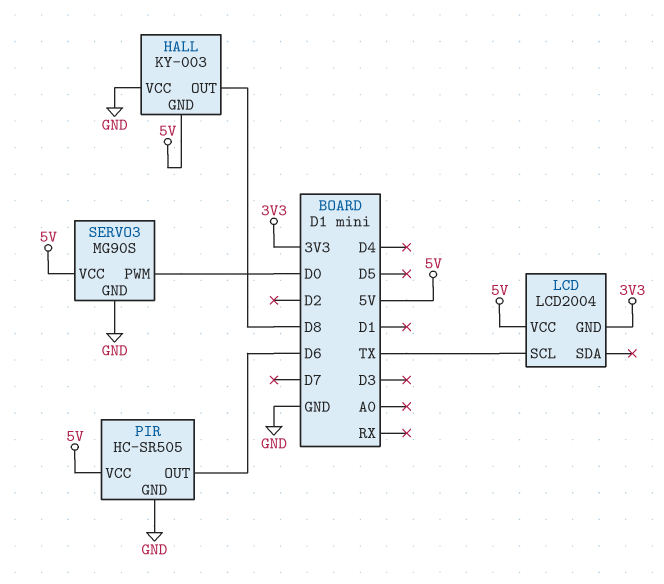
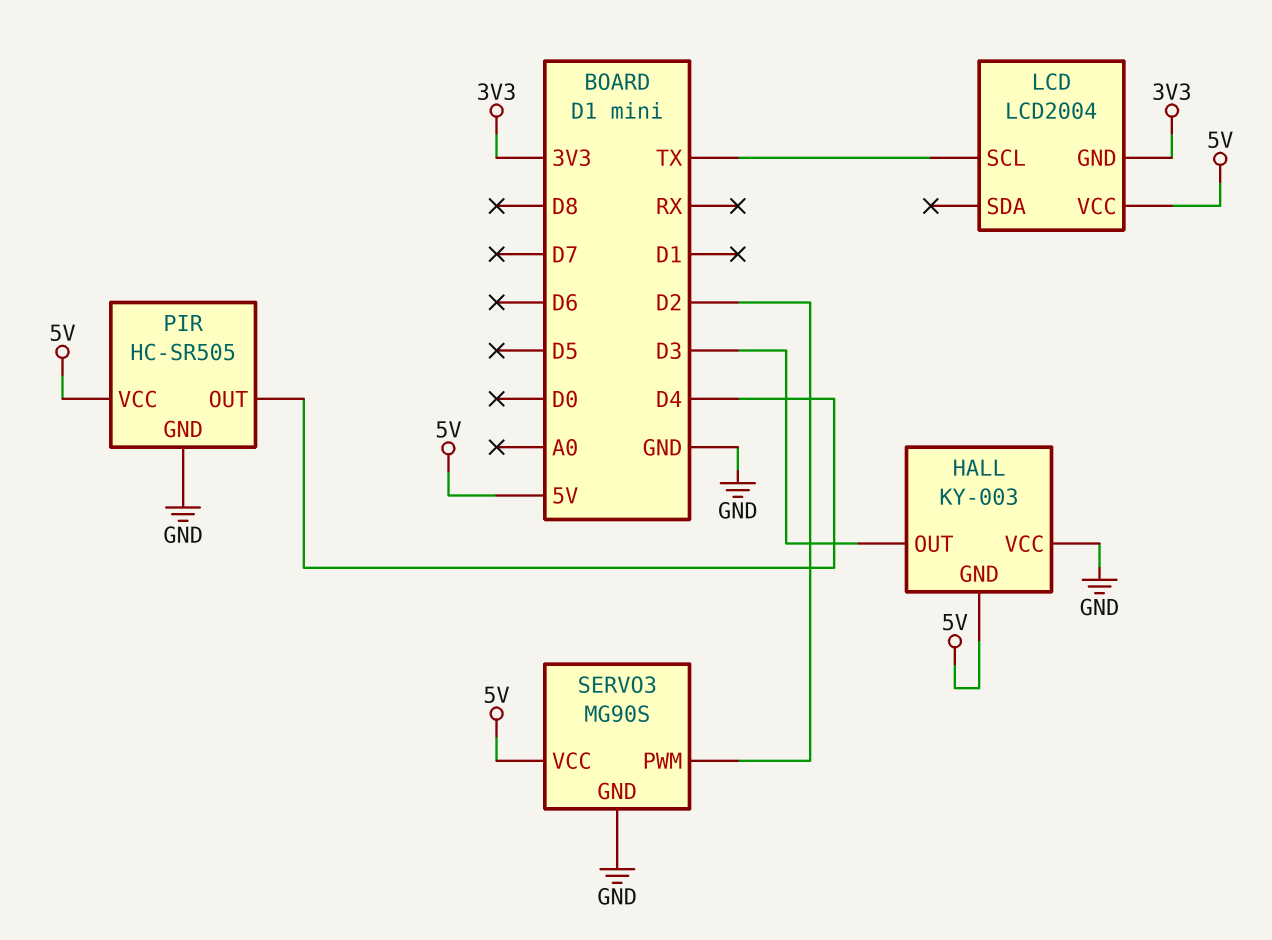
HALL pin OUT: D8 -> D3
PIR pin OUT: D6 -> D4
SERVO3 pin PWM: D0 -> D2

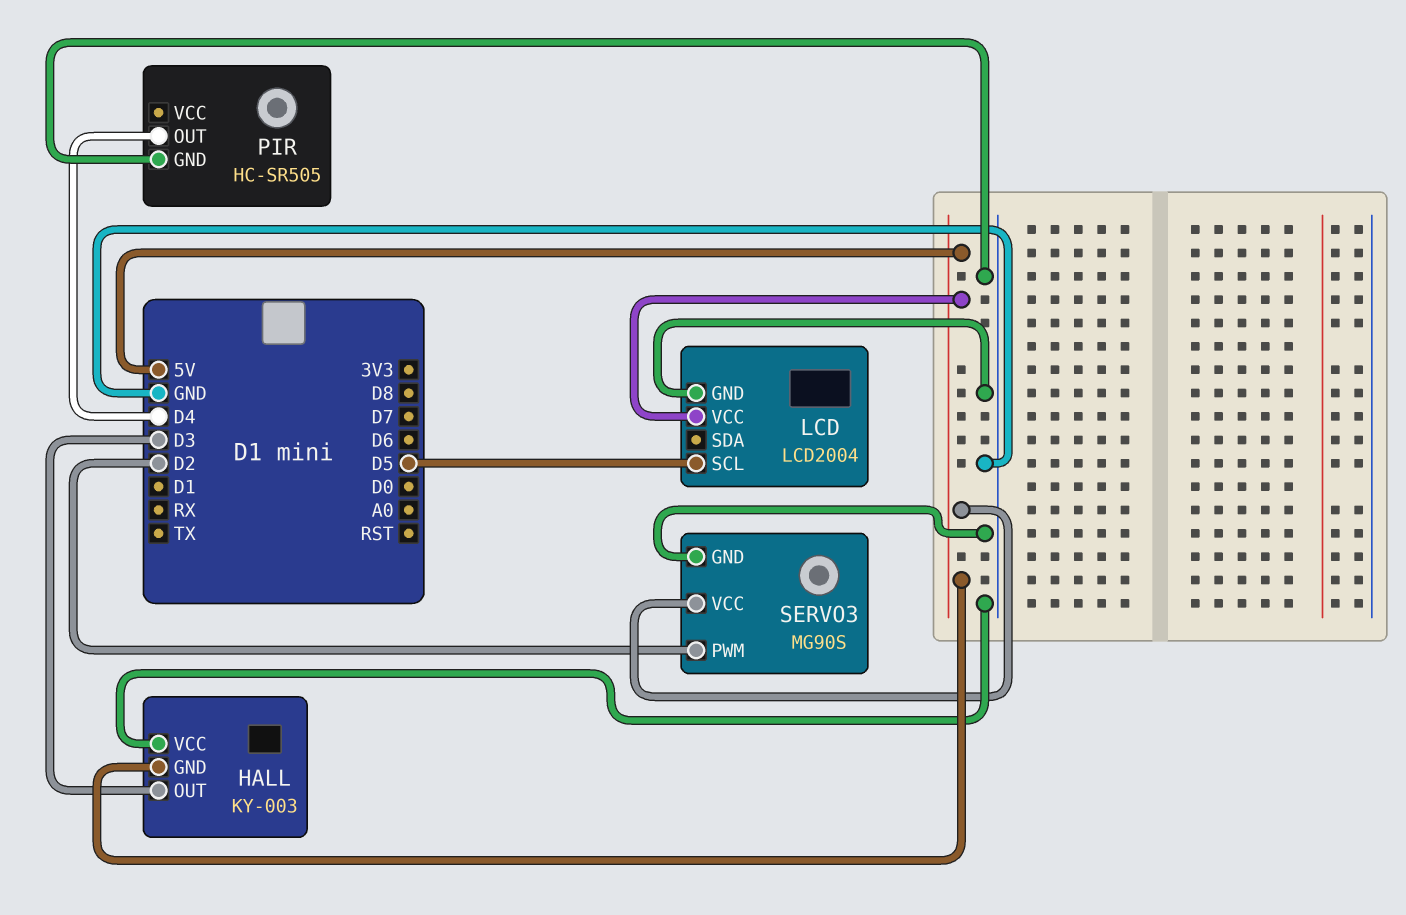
LCD pin GND: 3V3 -> GND
LCD pin SCL: TX -> D5
PIR pin VCC: 5V -> none

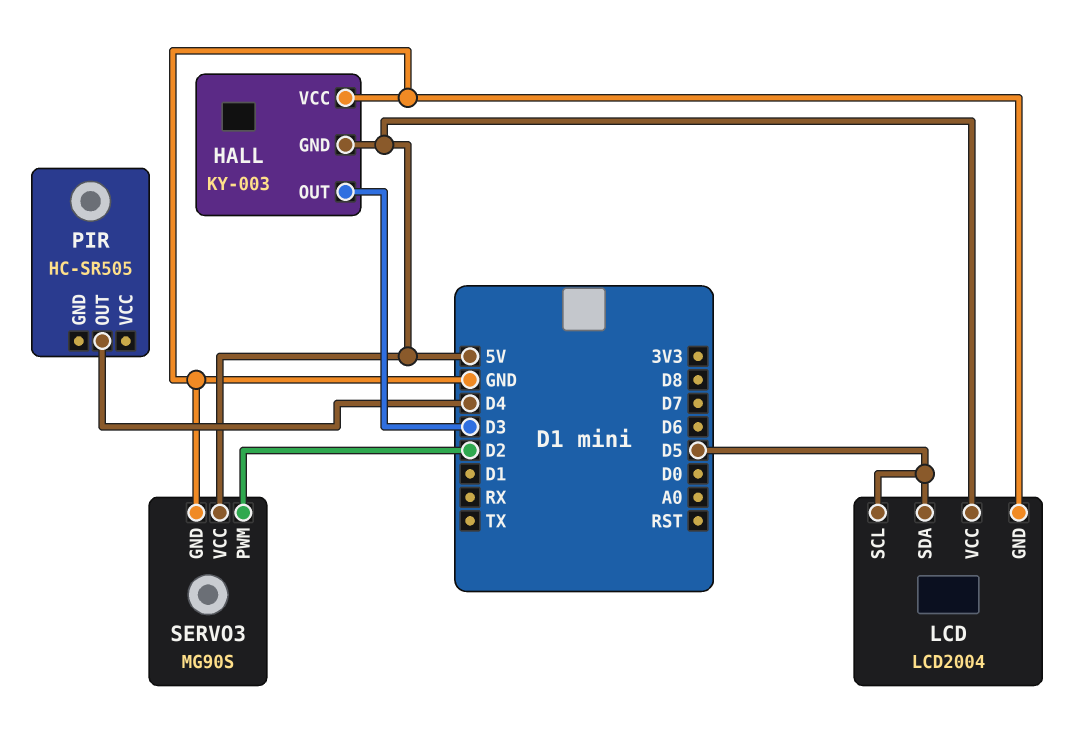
LCD pin SDA: none -> D5
PIR pin GND: GND -> none

